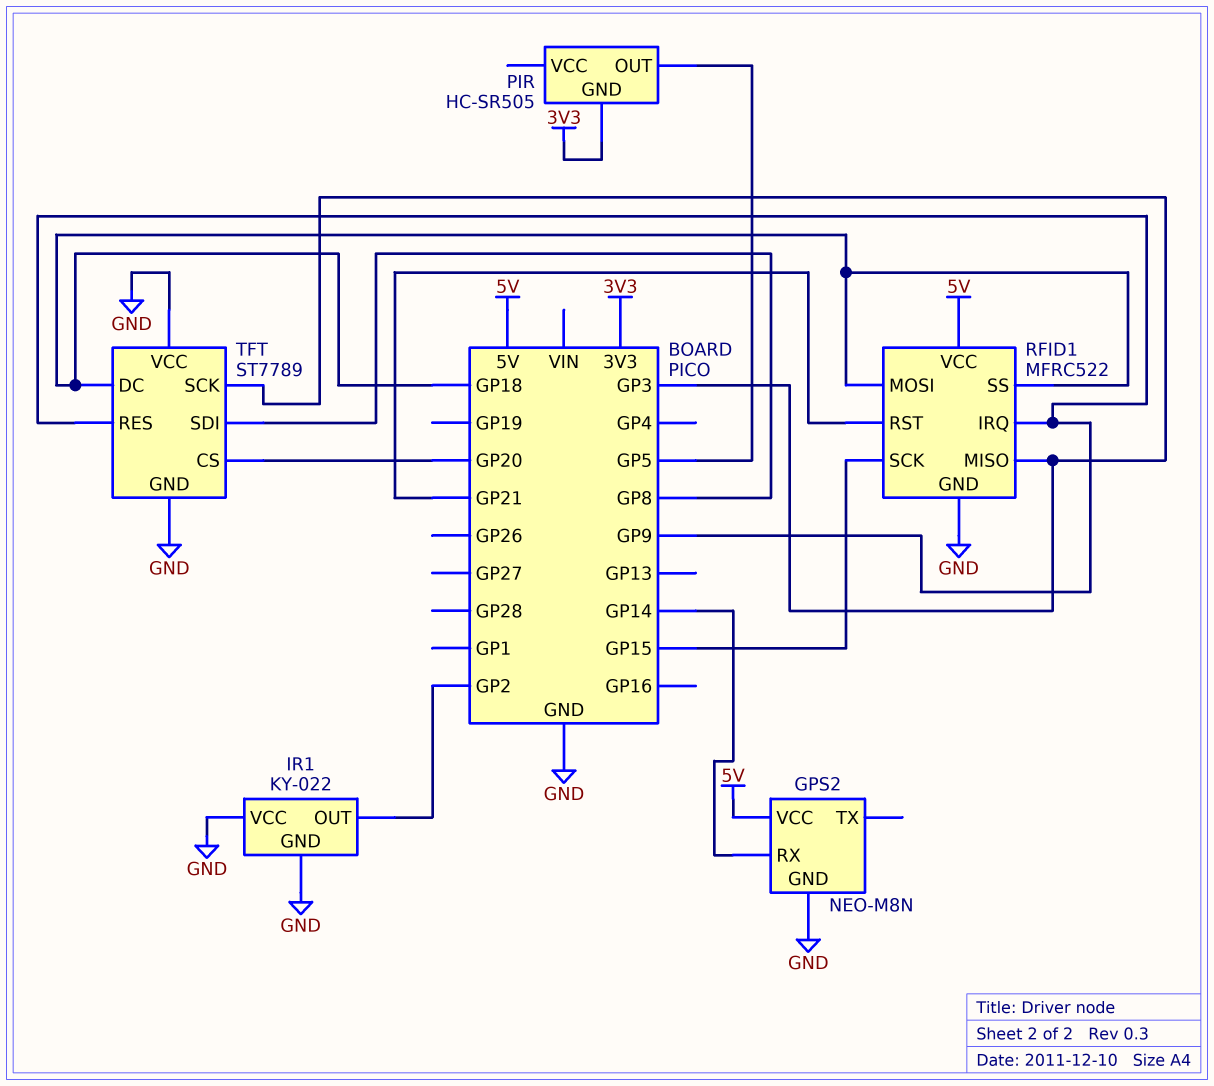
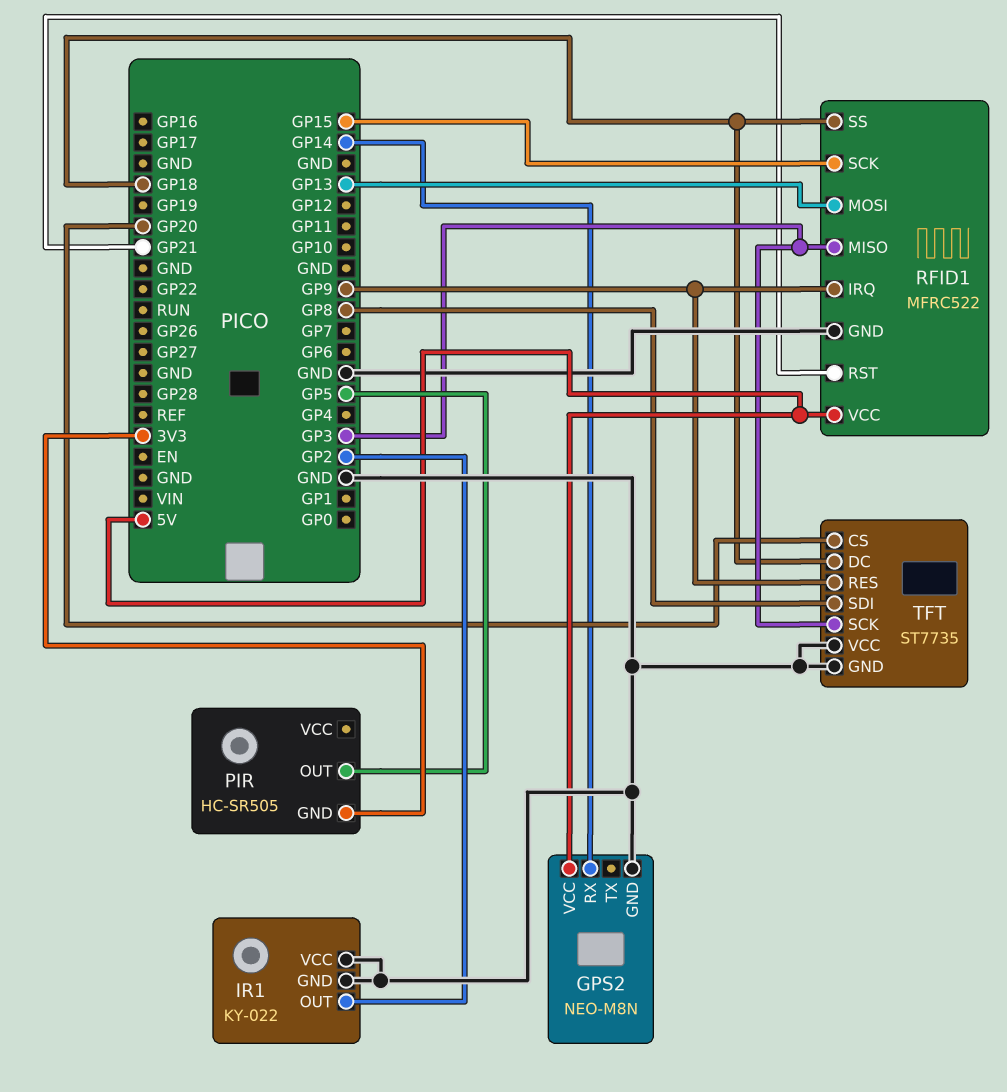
RFID1 pin MOSI: GP18 -> GP13
TFT: ST7789 -> ST7735

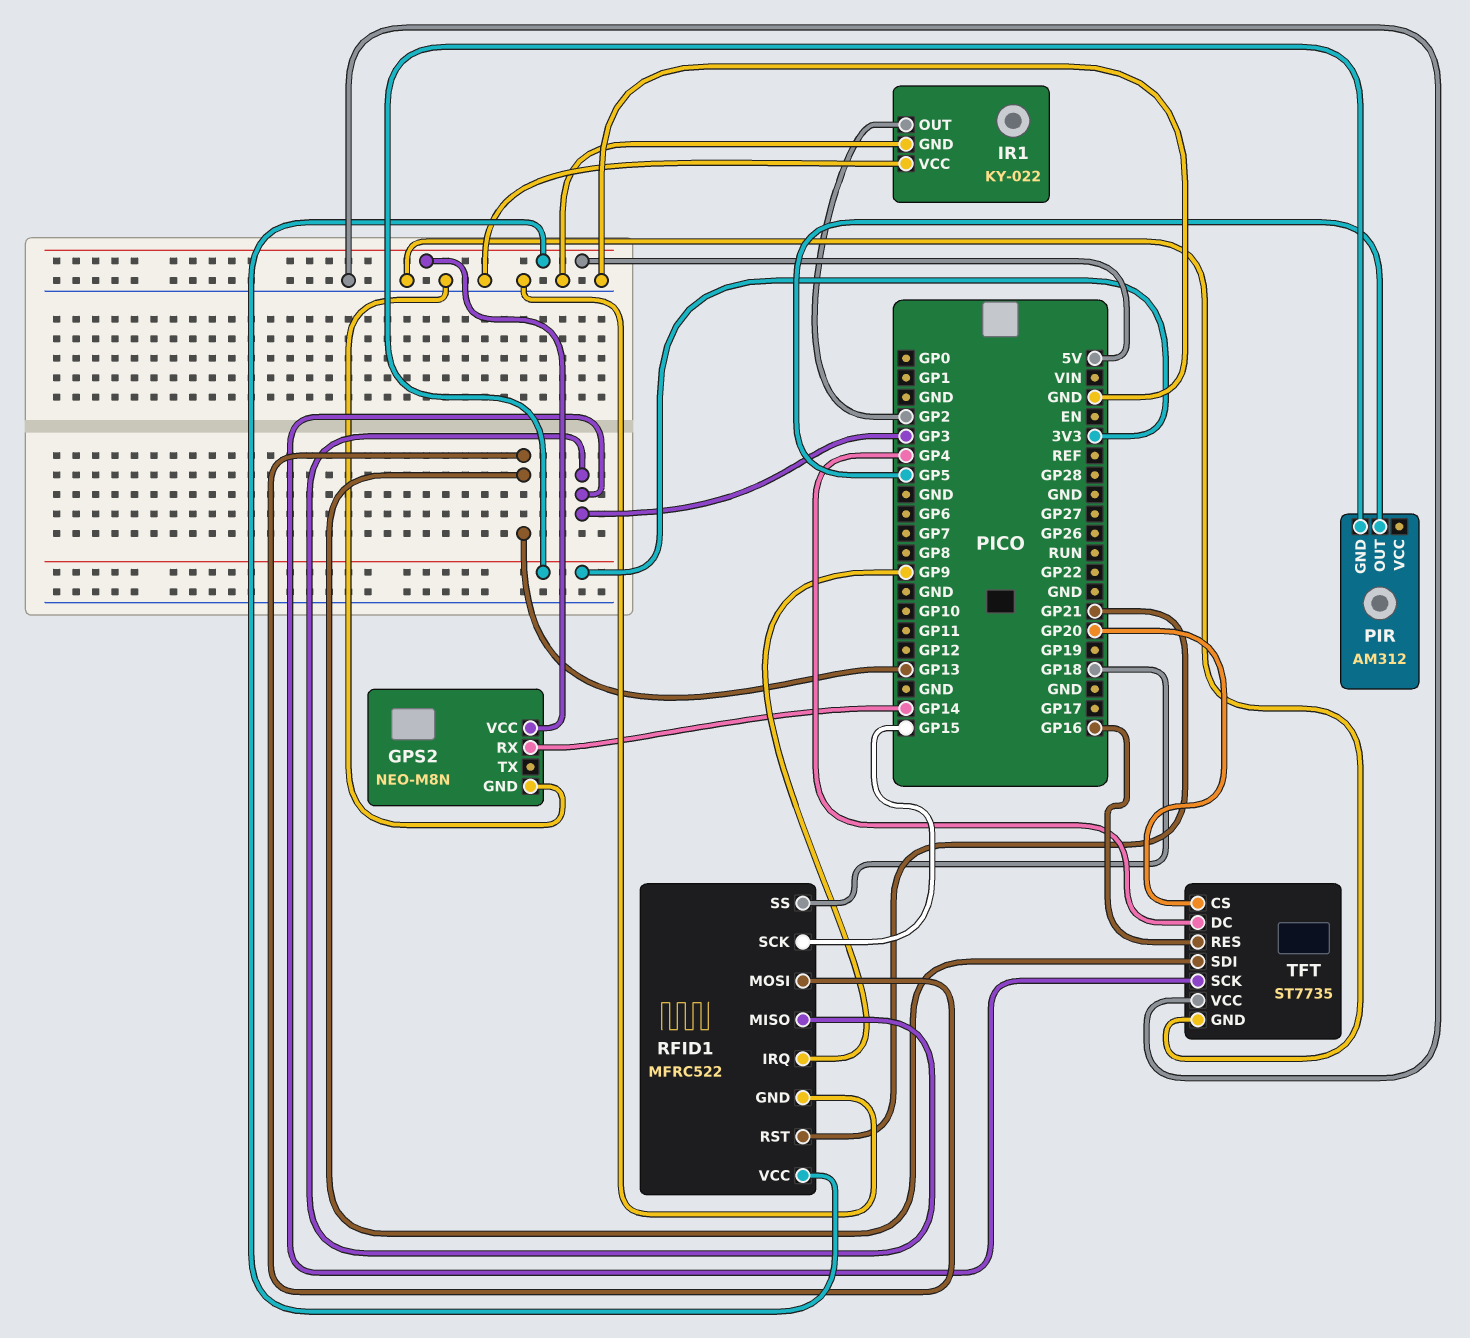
PIR: HC-SR505 -> AM312
TFT pin DC: GP18 -> GP4
TFT pin RES: GP9 -> GP16
TFT pin SDI: GP8 -> GP13

